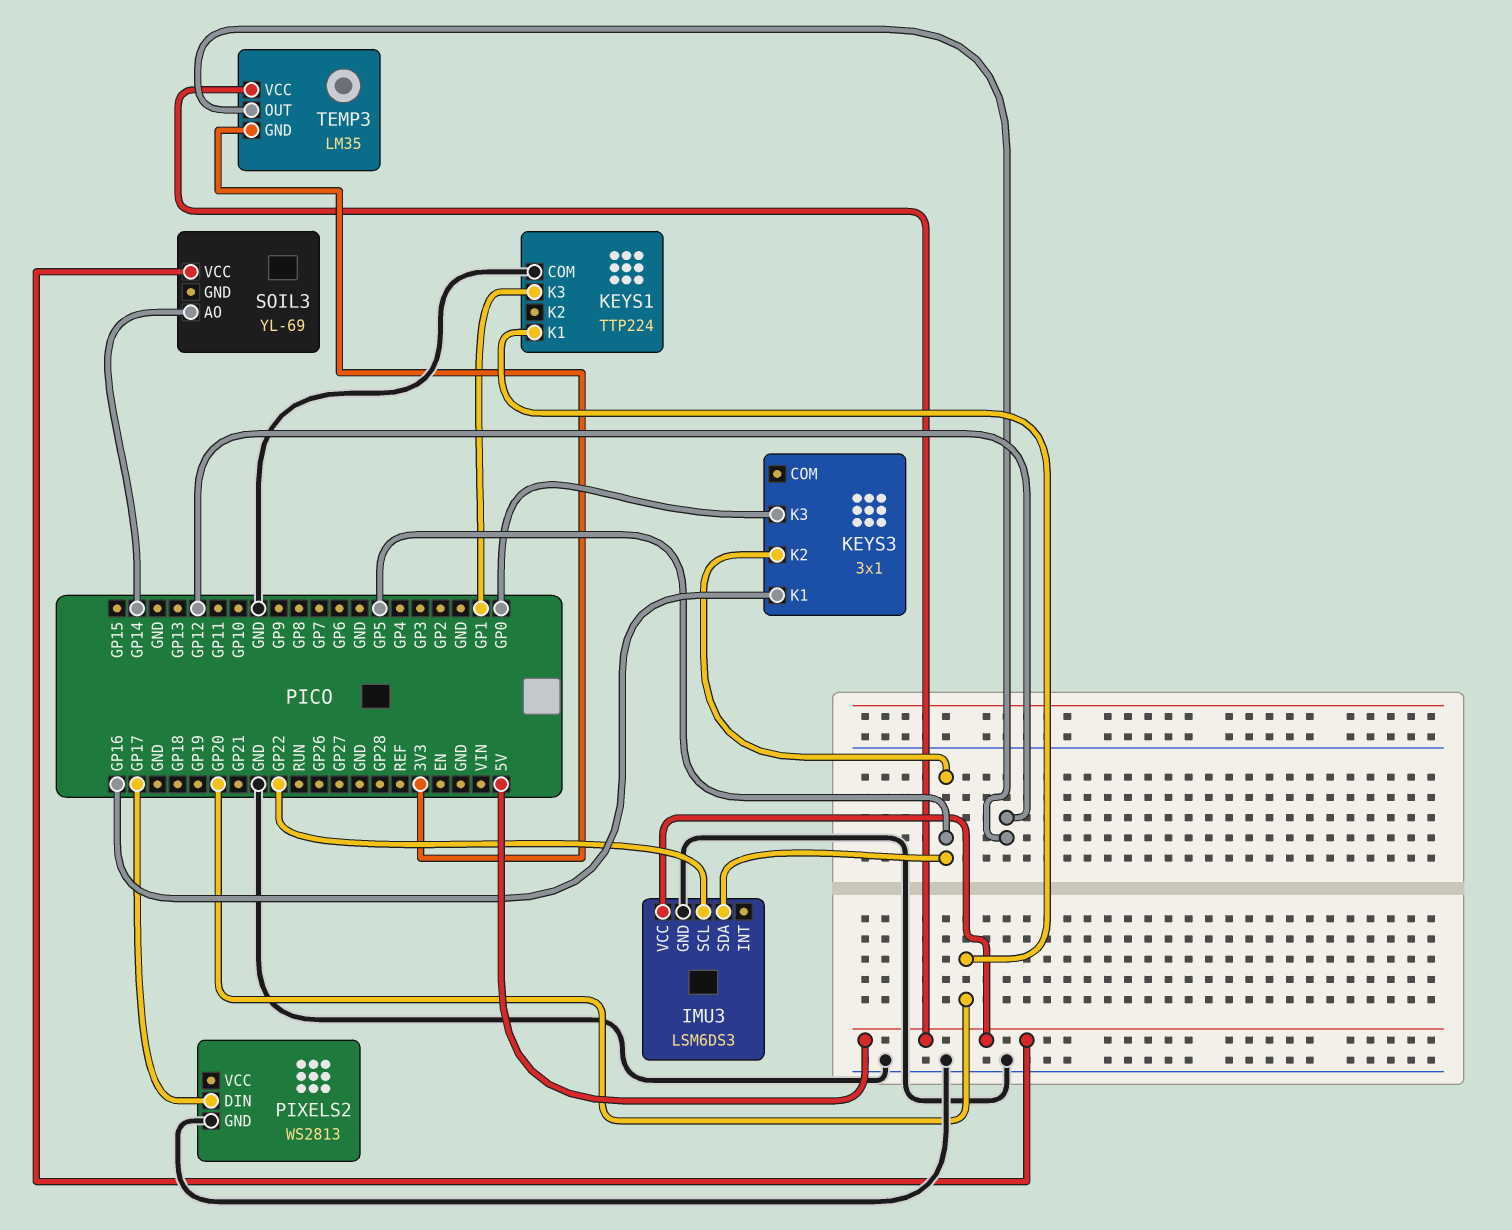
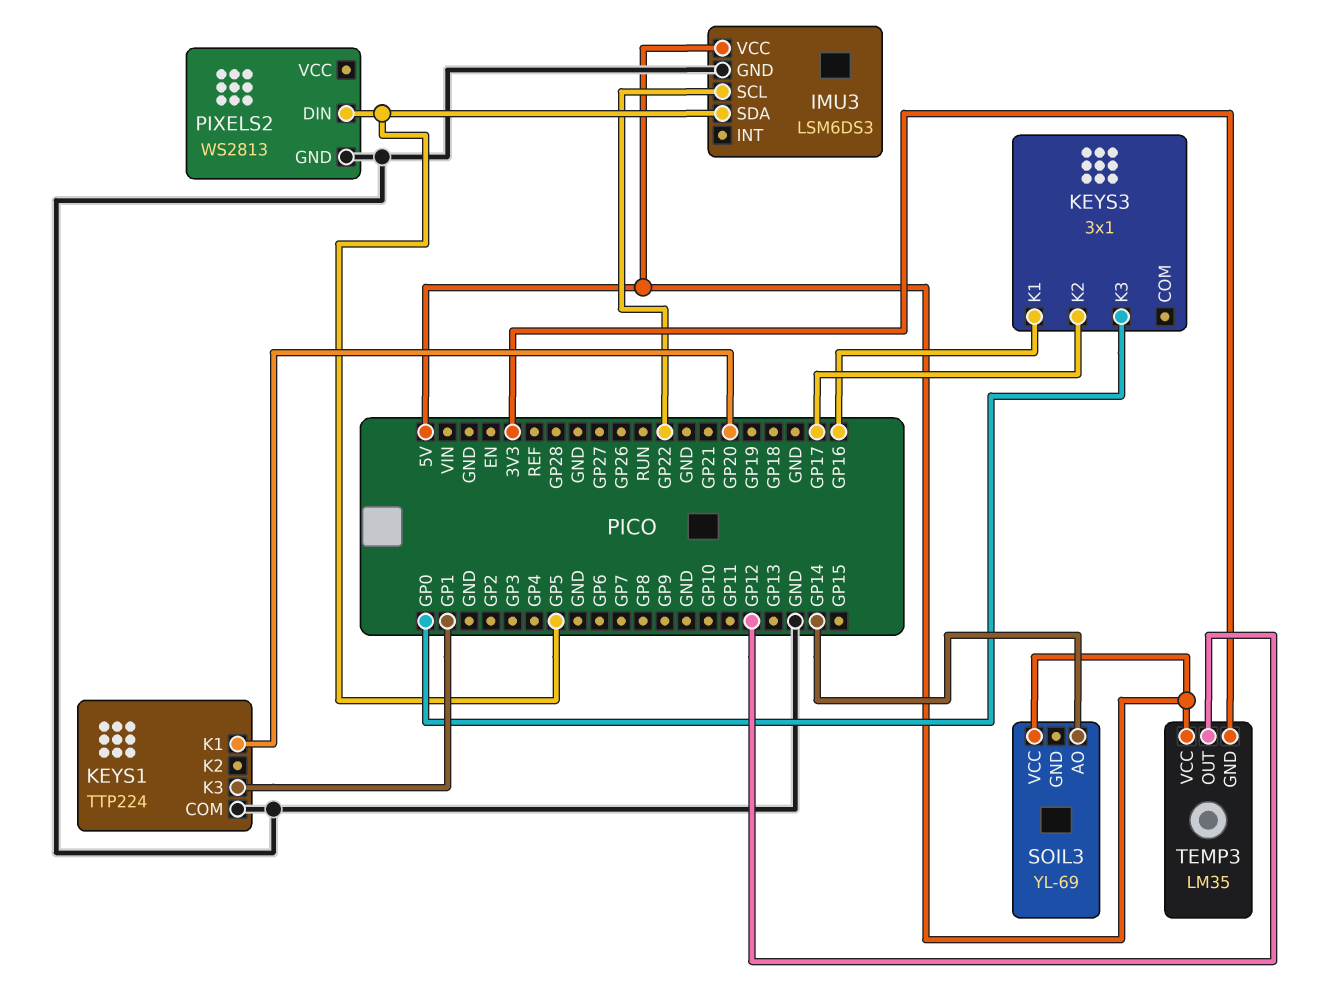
KEYS3 pin K2: GP5 -> GP17
PIXELS2 pin DIN: GP17 -> GP5

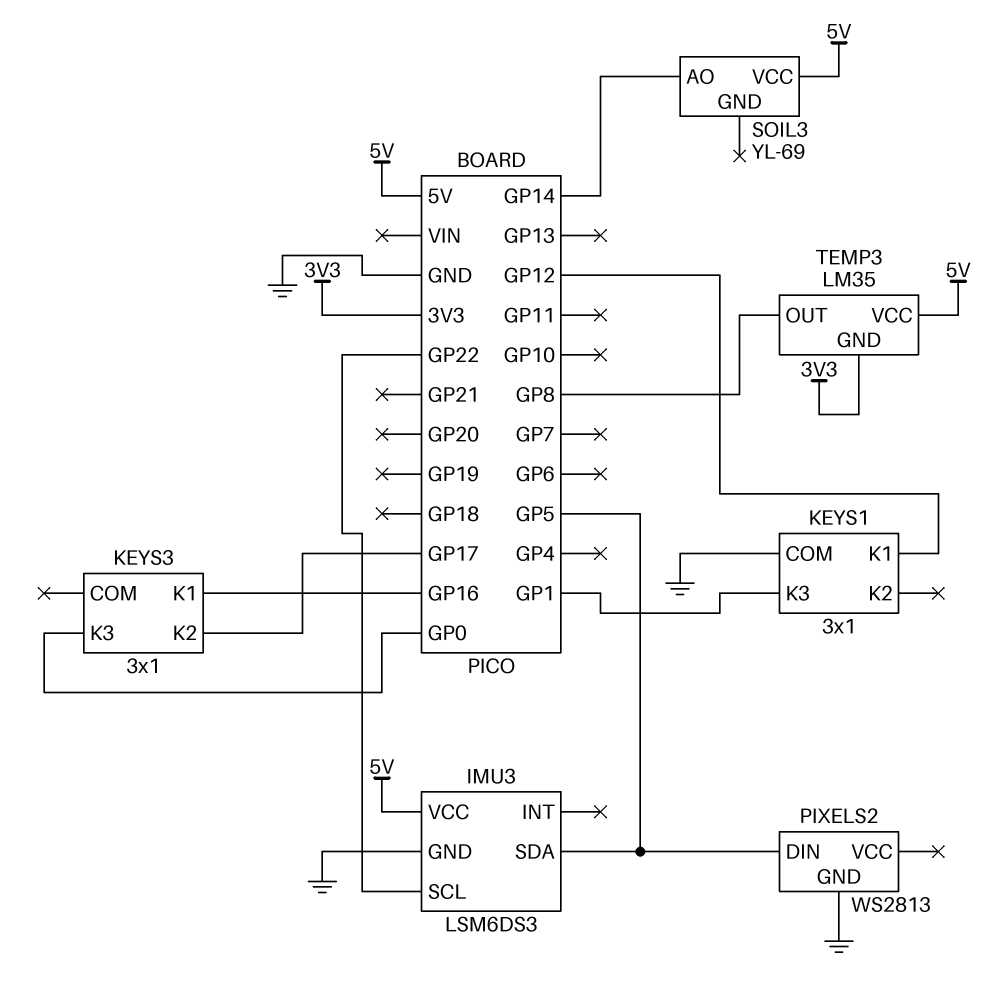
KEYS1: TTP224 -> 3x1
KEYS1 pin K1: GP20 -> GP12
TEMP3 pin OUT: GP12 -> GP8

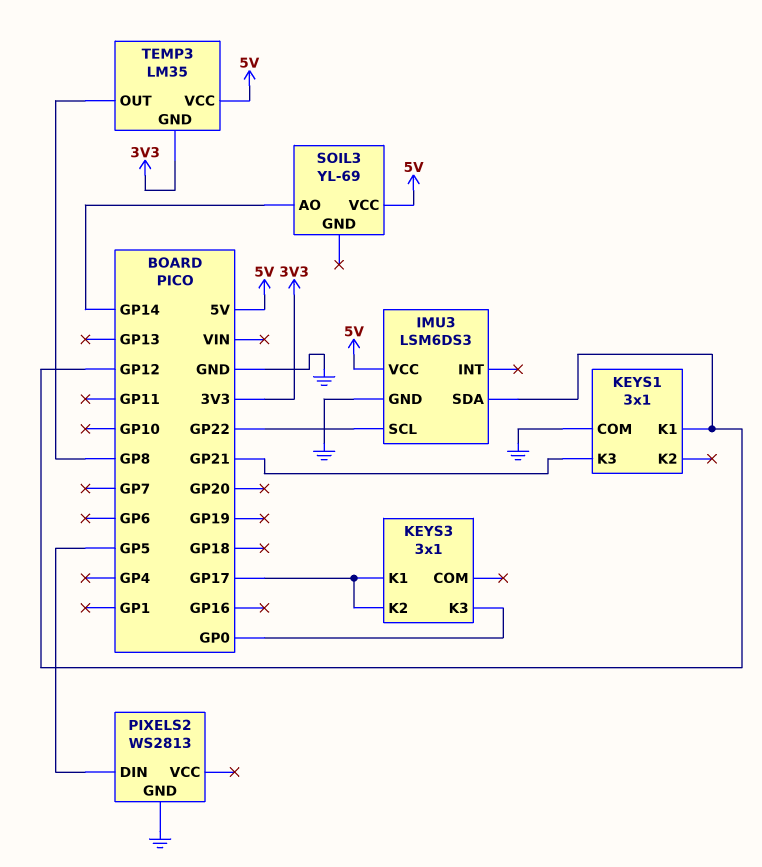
IMU3 pin SDA: GP5 -> GP12
KEYS1 pin K3: GP1 -> GP21
KEYS3 pin K1: GP16 -> GP17

